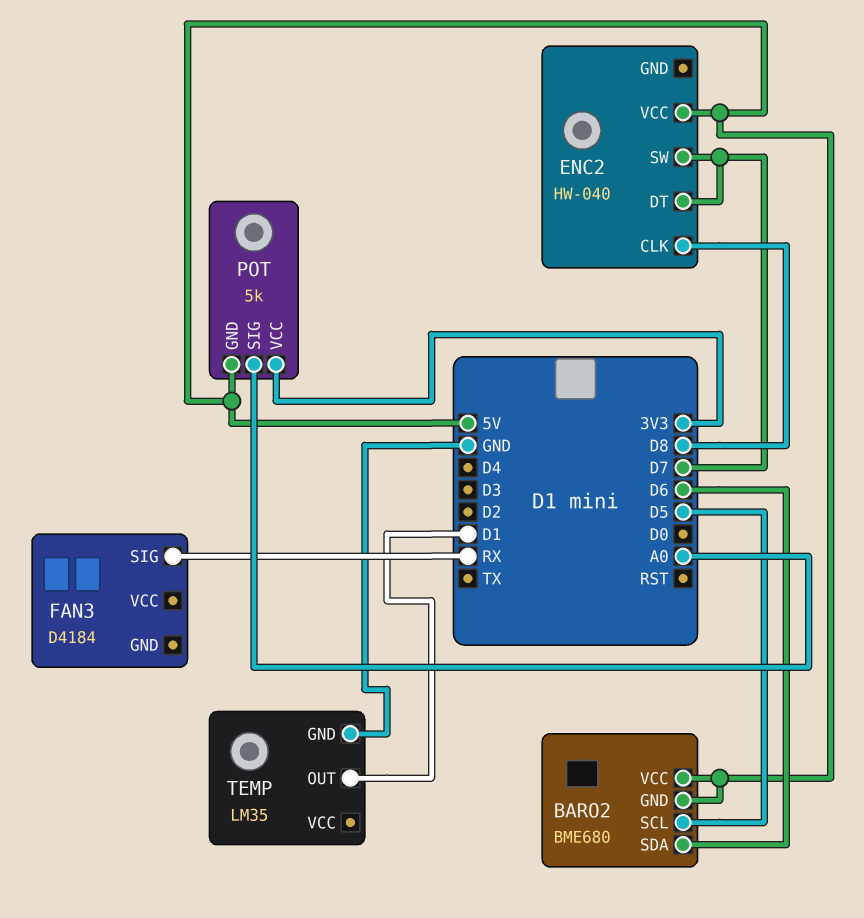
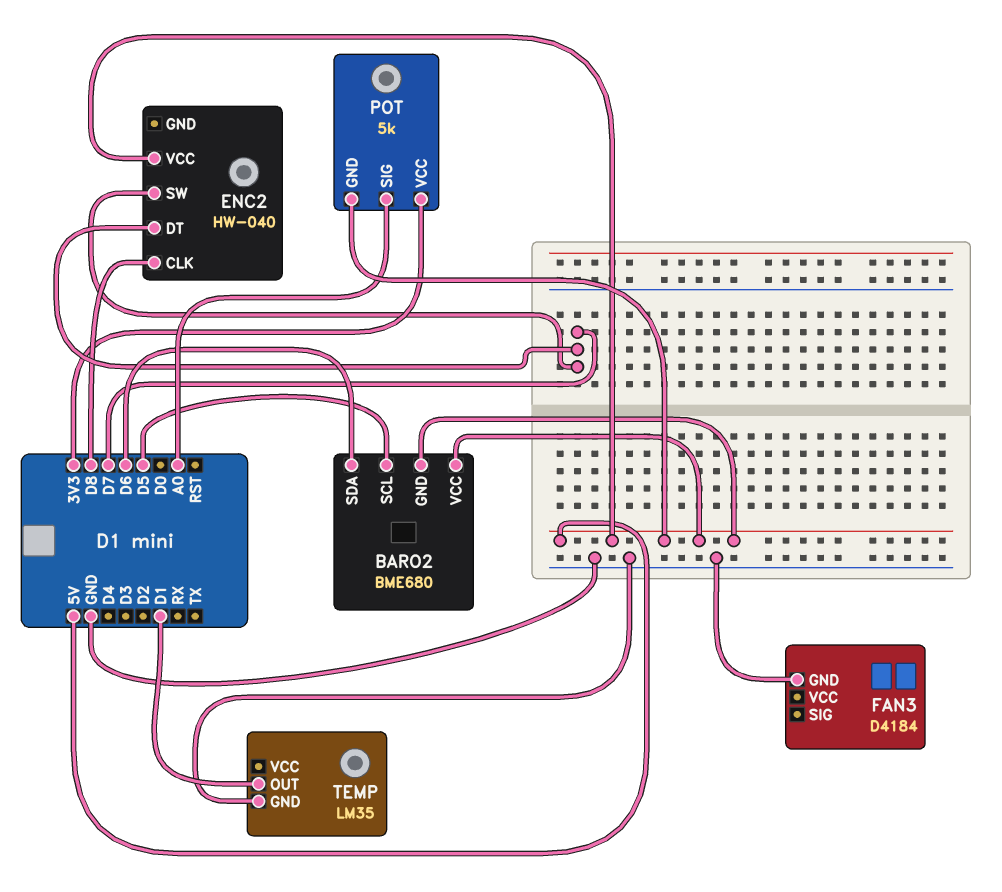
FAN3 pin GND: none -> GND
FAN3 pin SIG: RX -> none

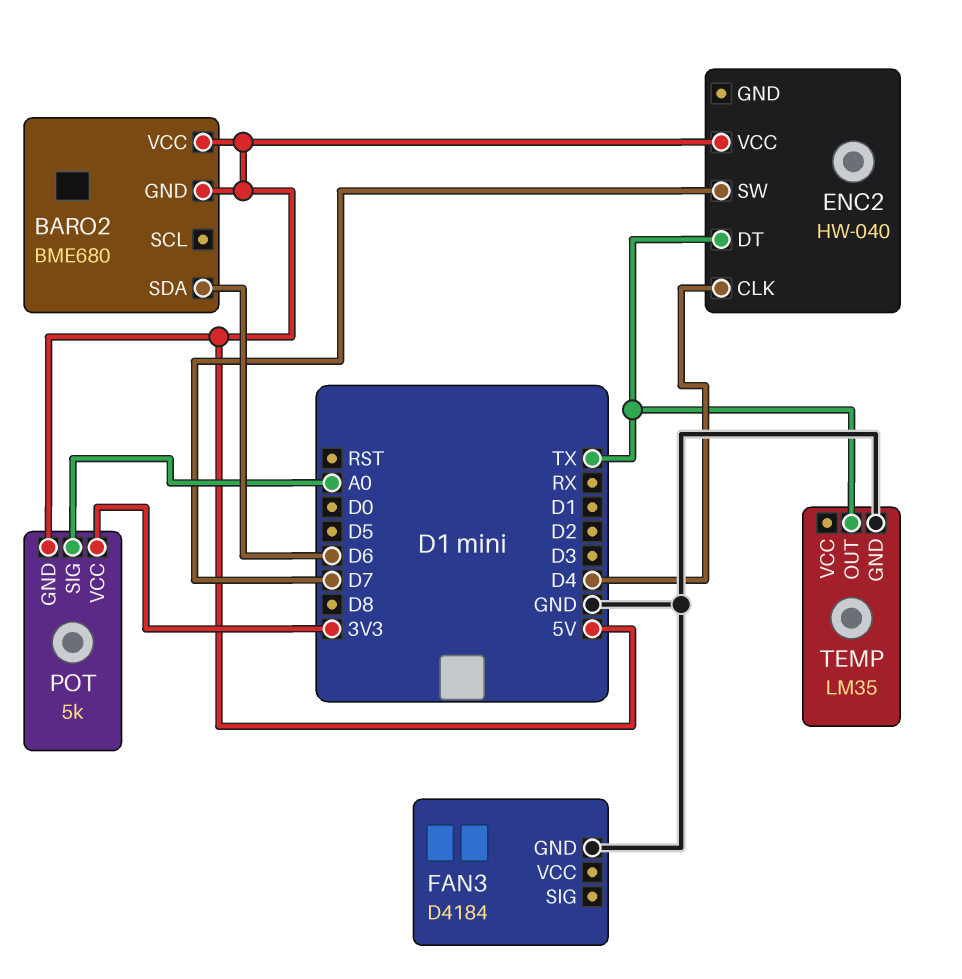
BARO2 pin SCL: D5 -> none
ENC2 pin CLK: D8 -> D4
ENC2 pin DT: D7 -> TX
TEMP pin OUT: D1 -> TX

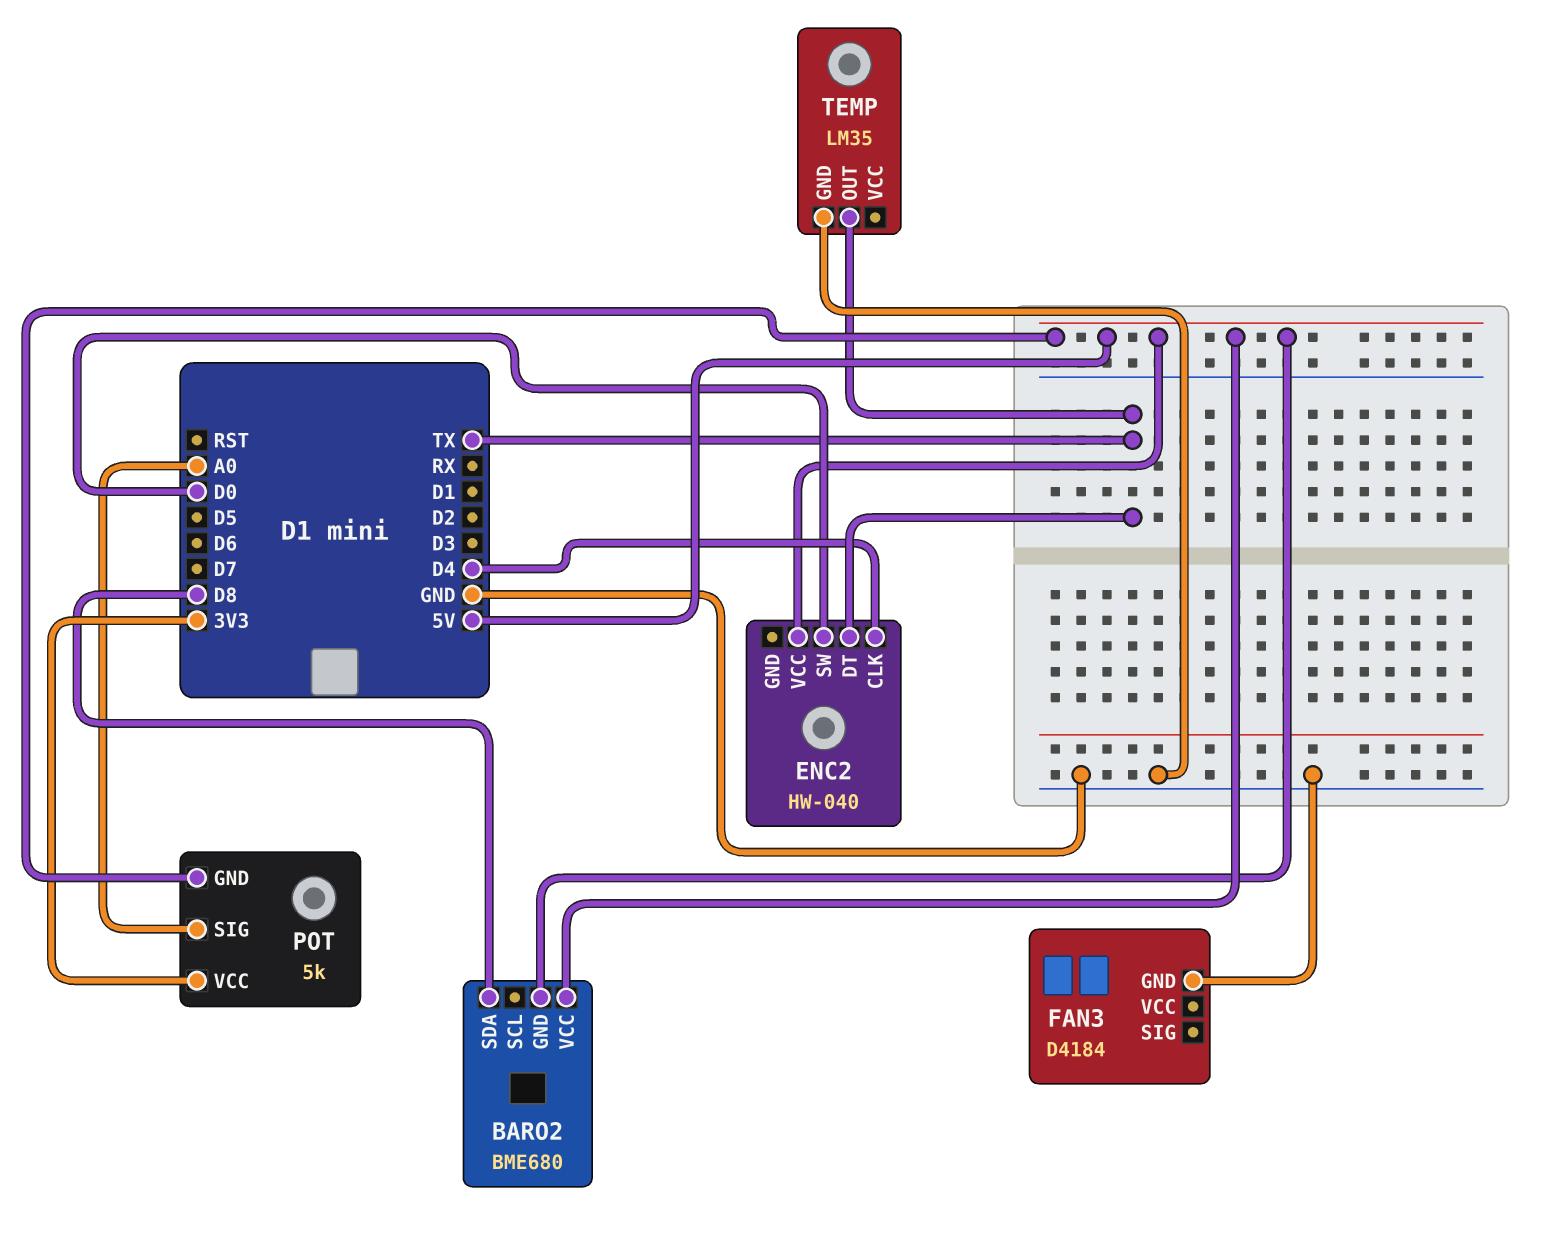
BARO2 pin SDA: D6 -> D8
ENC2 pin SW: D7 -> D0

